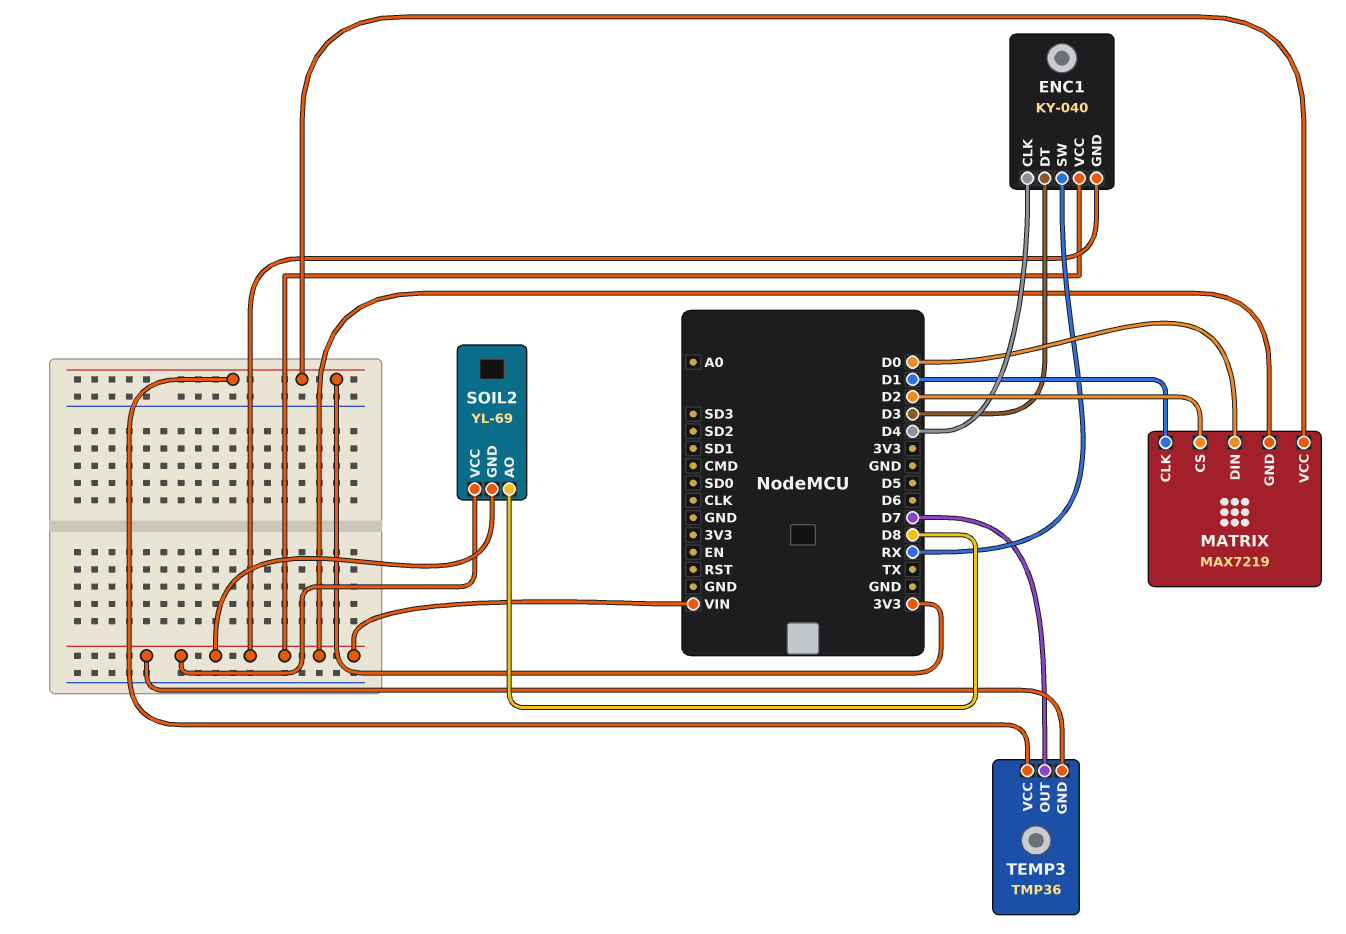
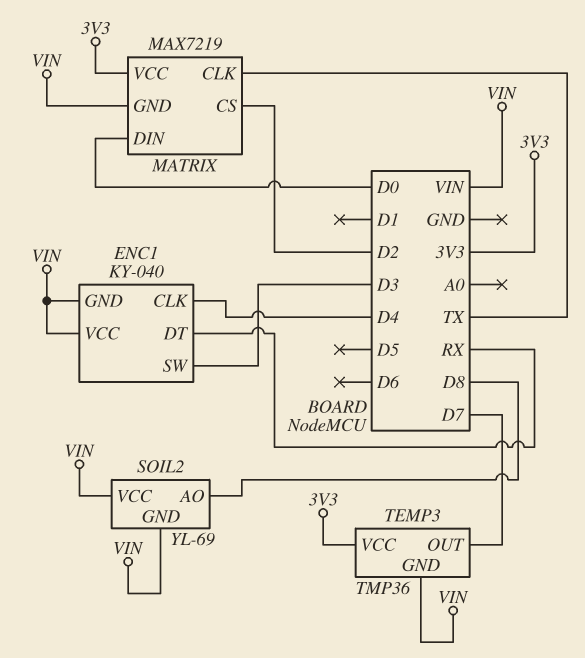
ENC1 pin DT: D3 -> RX
ENC1 pin SW: RX -> D3
MATRIX pin CLK: D1 -> TX

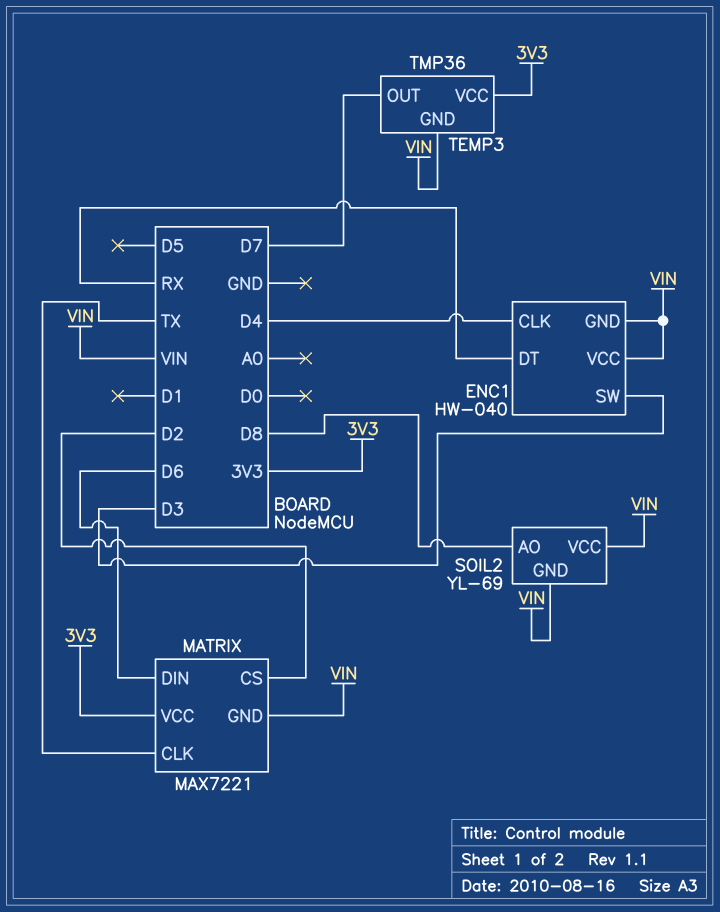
ENC1: KY-040 -> HW-040
MATRIX: MAX7219 -> MAX7221
MATRIX pin DIN: D0 -> D6

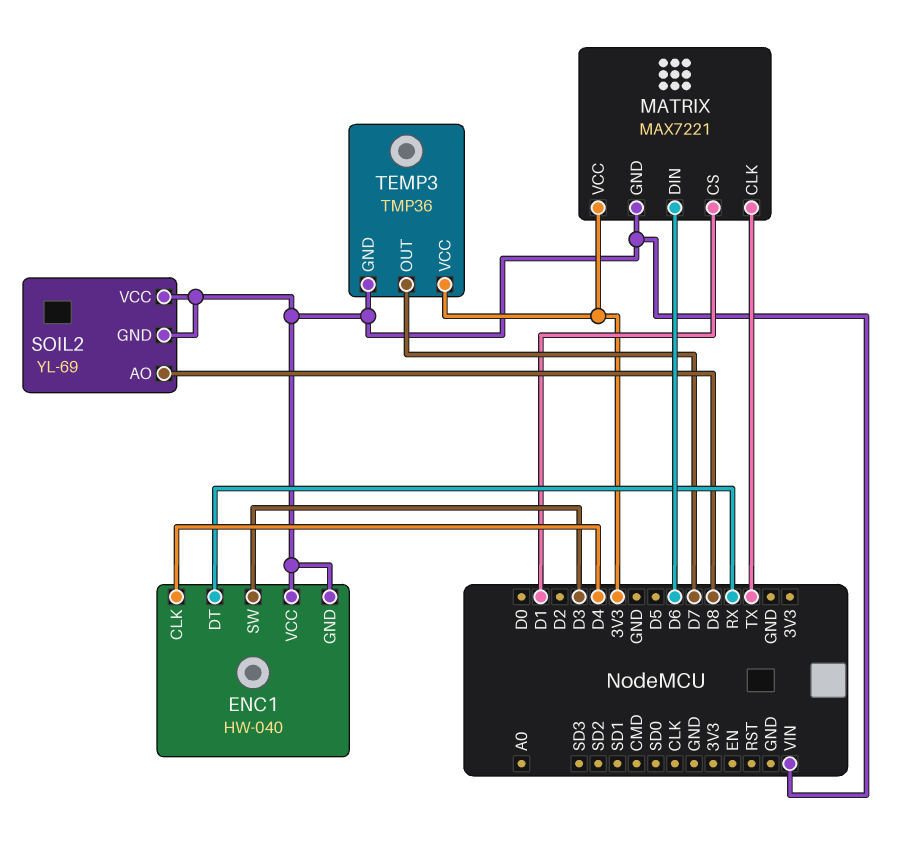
MATRIX pin CS: D2 -> D1

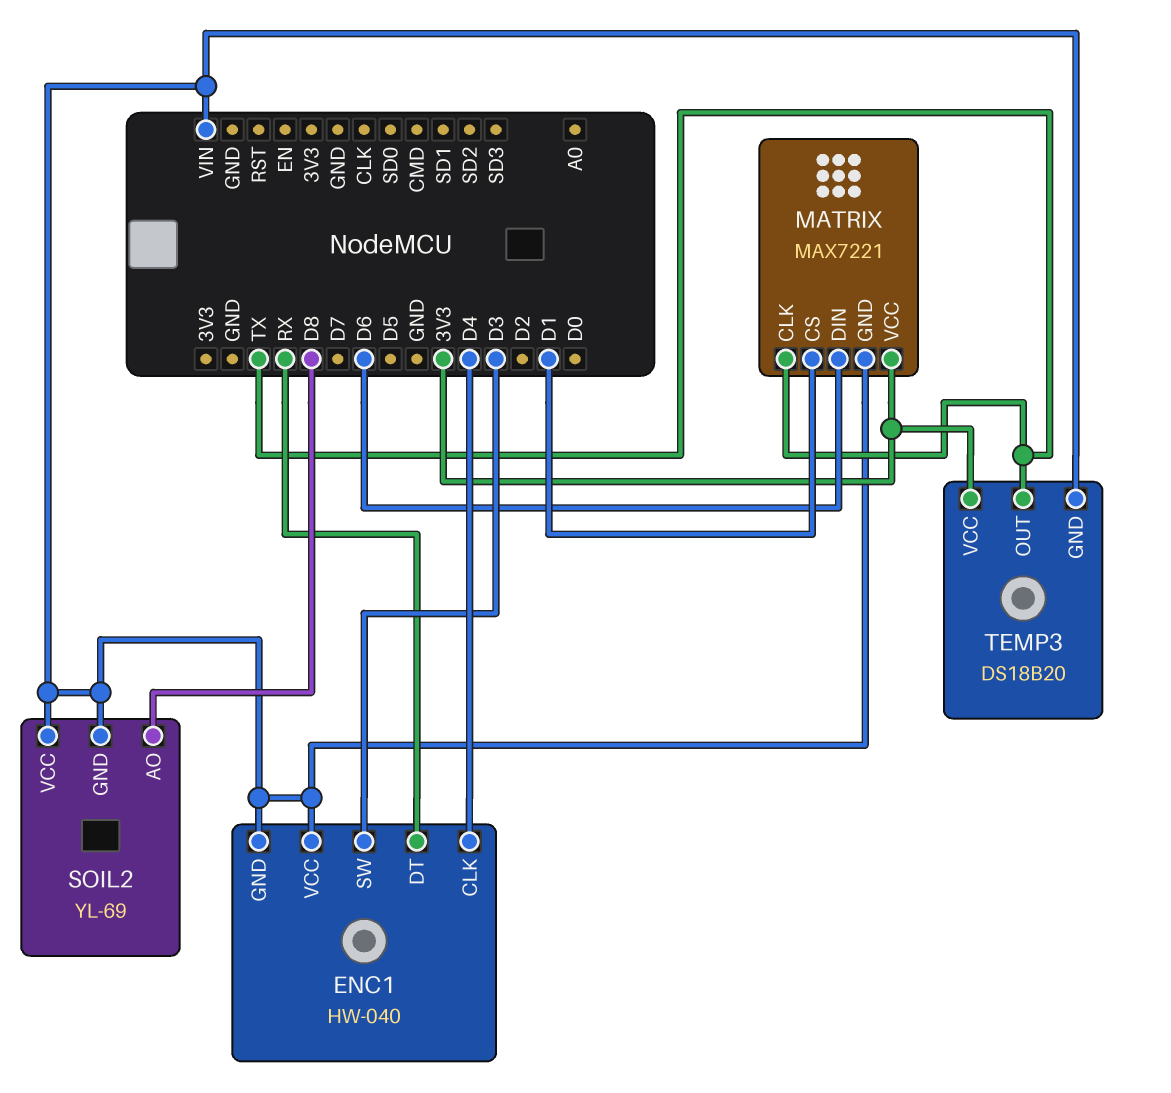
TEMP3: TMP36 -> DS18B20
TEMP3 pin OUT: D7 -> TX

